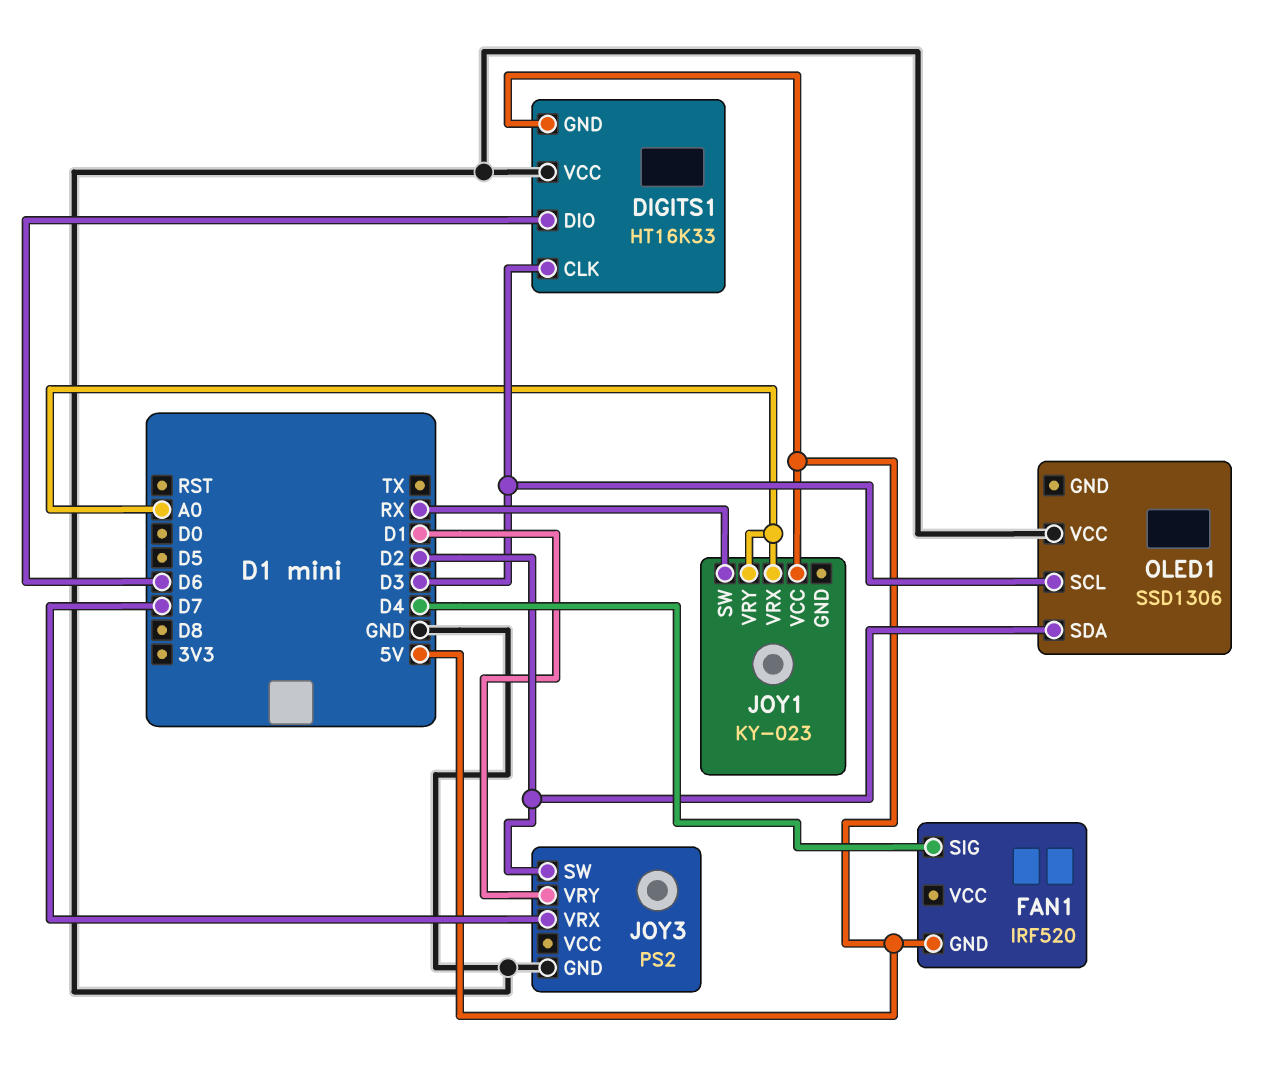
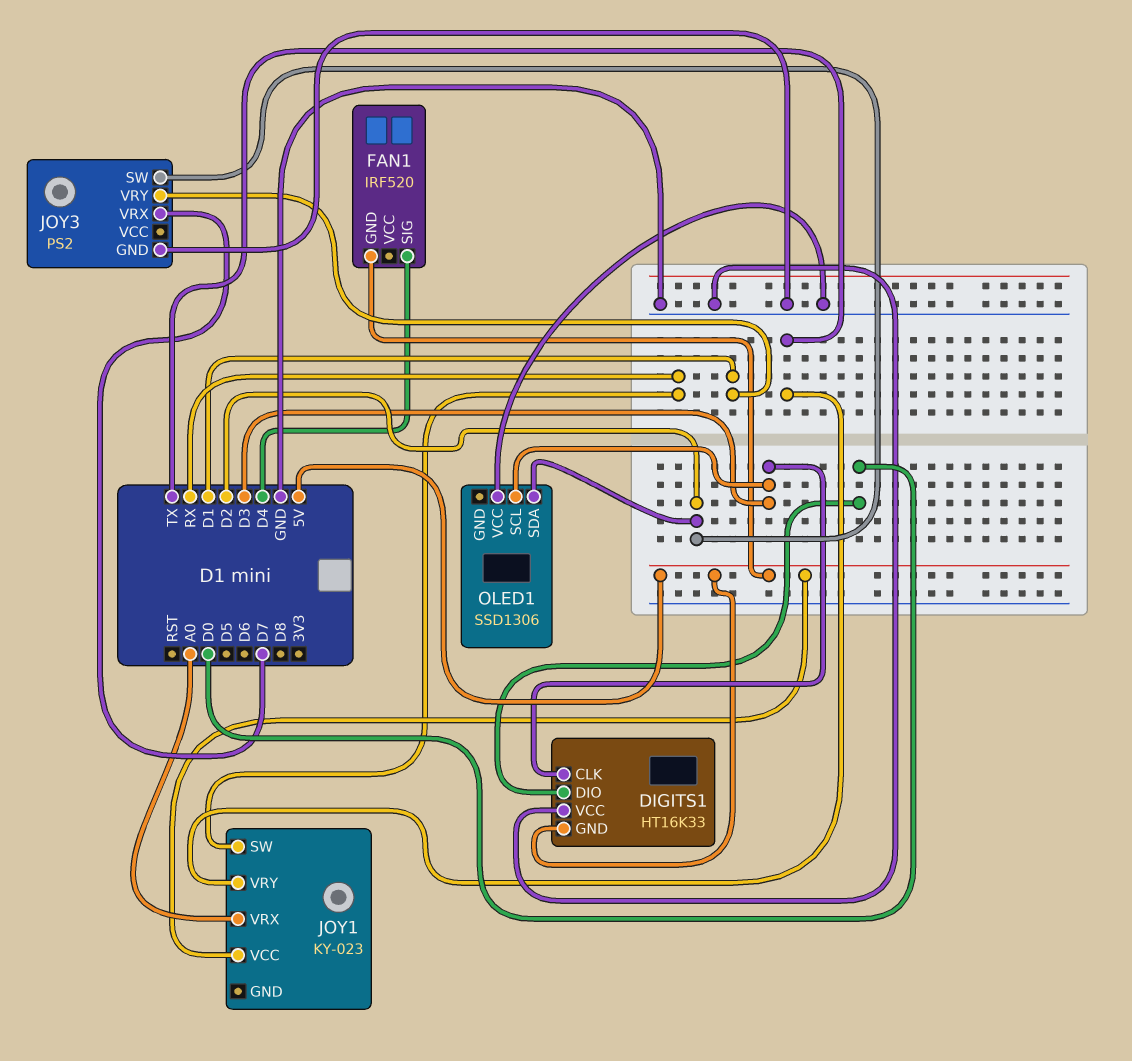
DIGITS1 pin DIO: D6 -> D0
JOY1 pin VRY: A0 -> TX

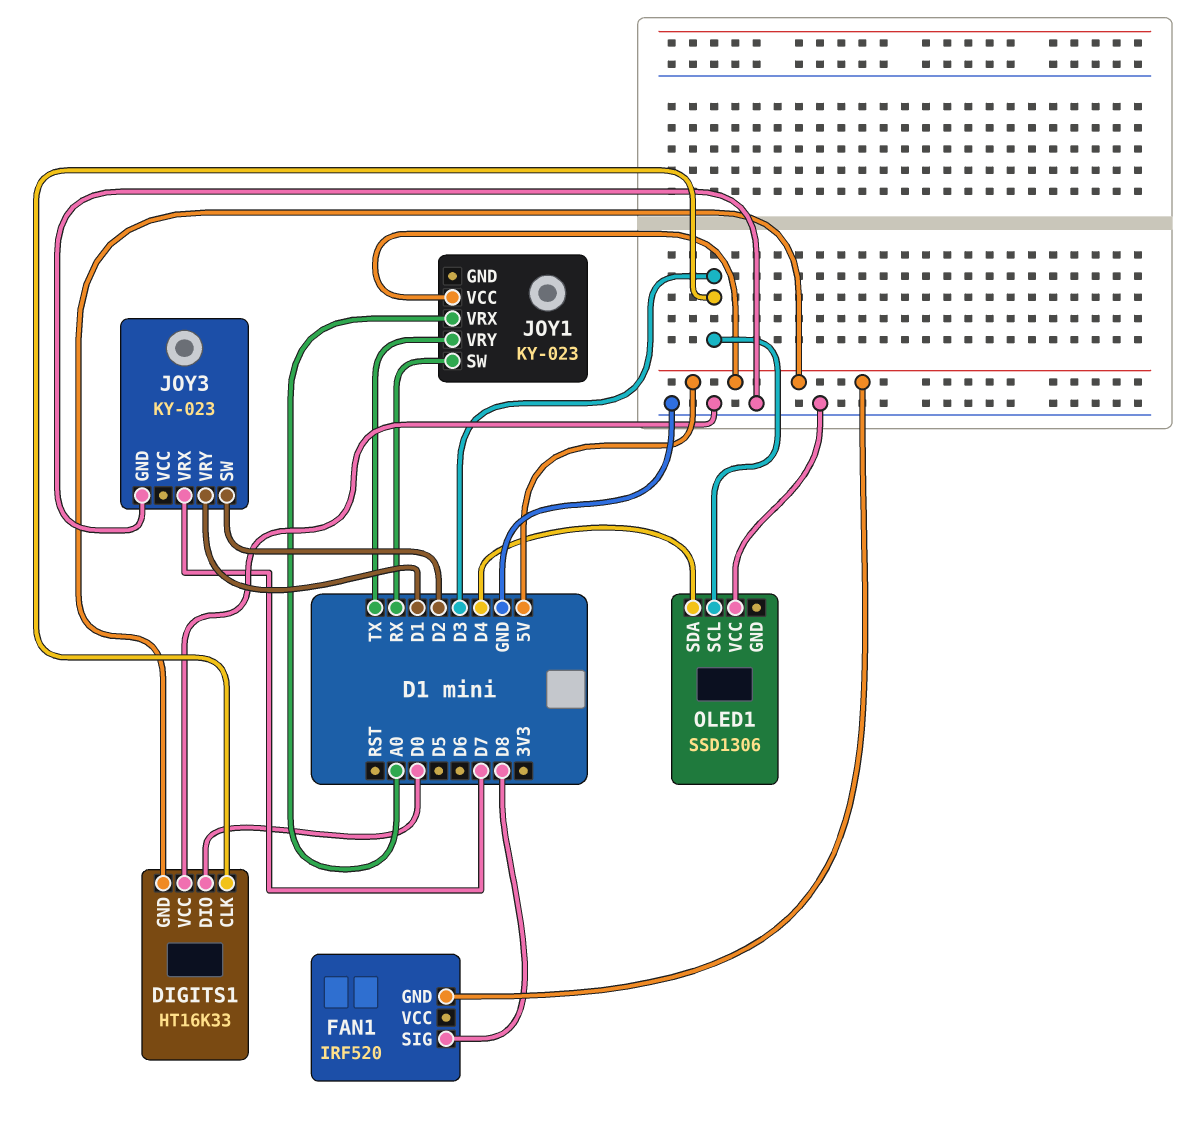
FAN1 pin SIG: D4 -> D8
JOY3: PS2 -> KY-023
OLED1 pin SDA: D2 -> D4

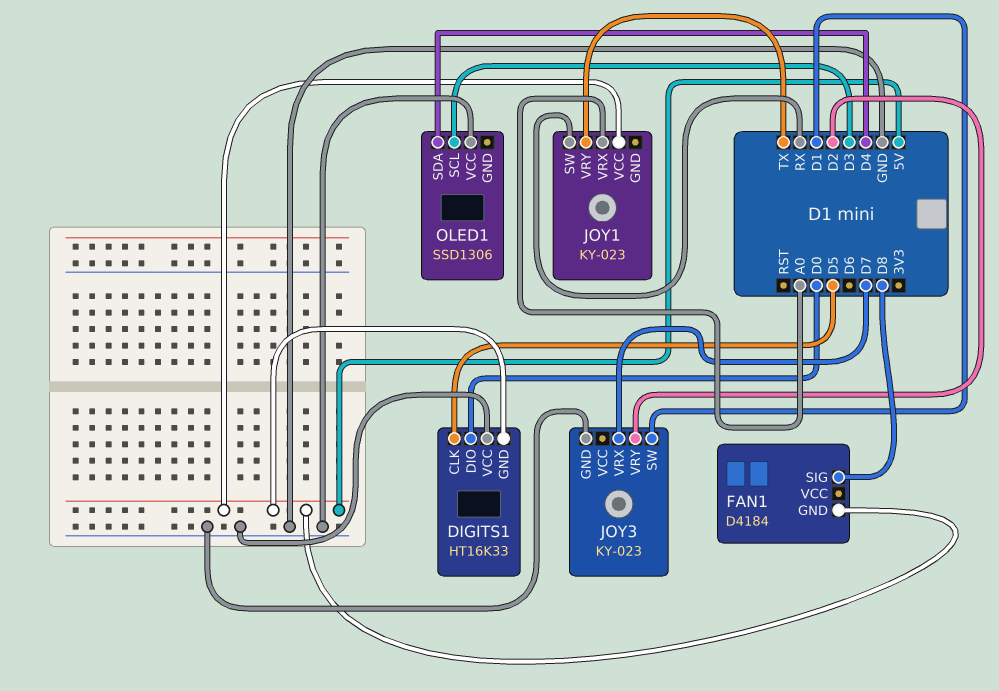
DIGITS1 pin CLK: D3 -> D5
FAN1: IRF520 -> D4184
JOY3 pin SW: D2 -> D1
JOY3 pin VRY: D1 -> D2

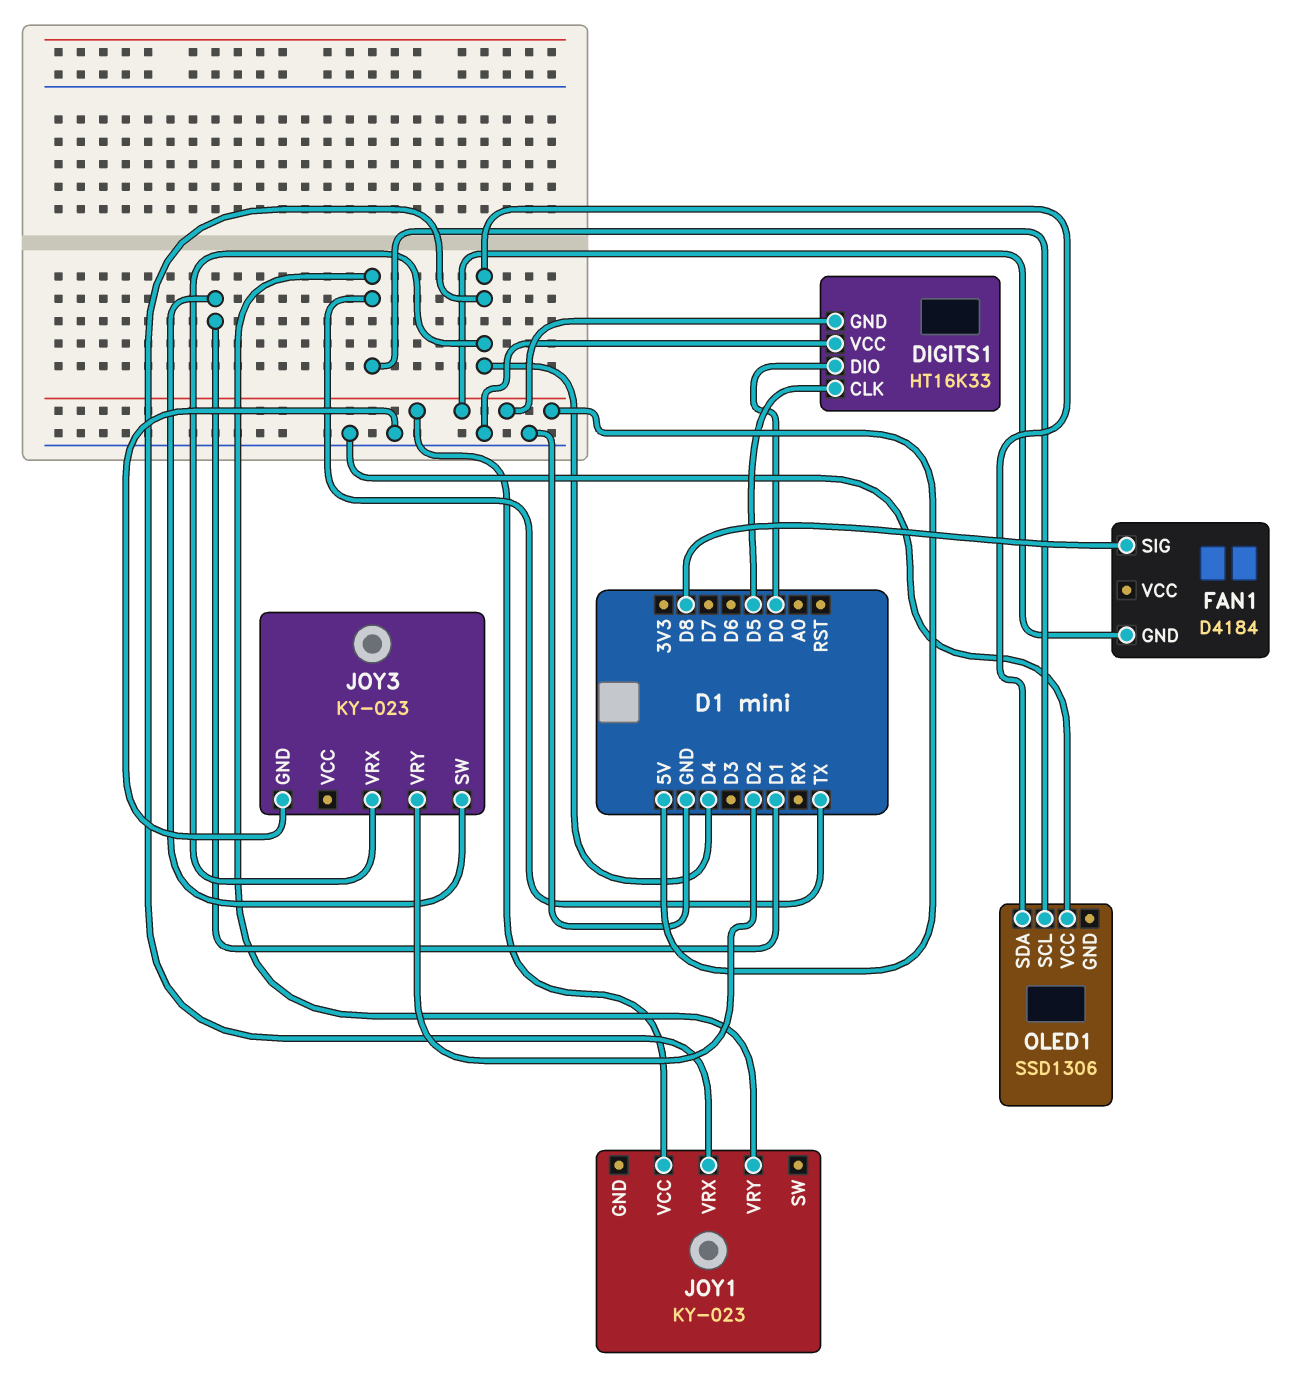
JOY1 pin SW: RX -> none
JOY1 pin VRX: A0 -> D4
JOY3 pin VRX: D7 -> D4
OLED1 pin SCL: D3 -> TX

